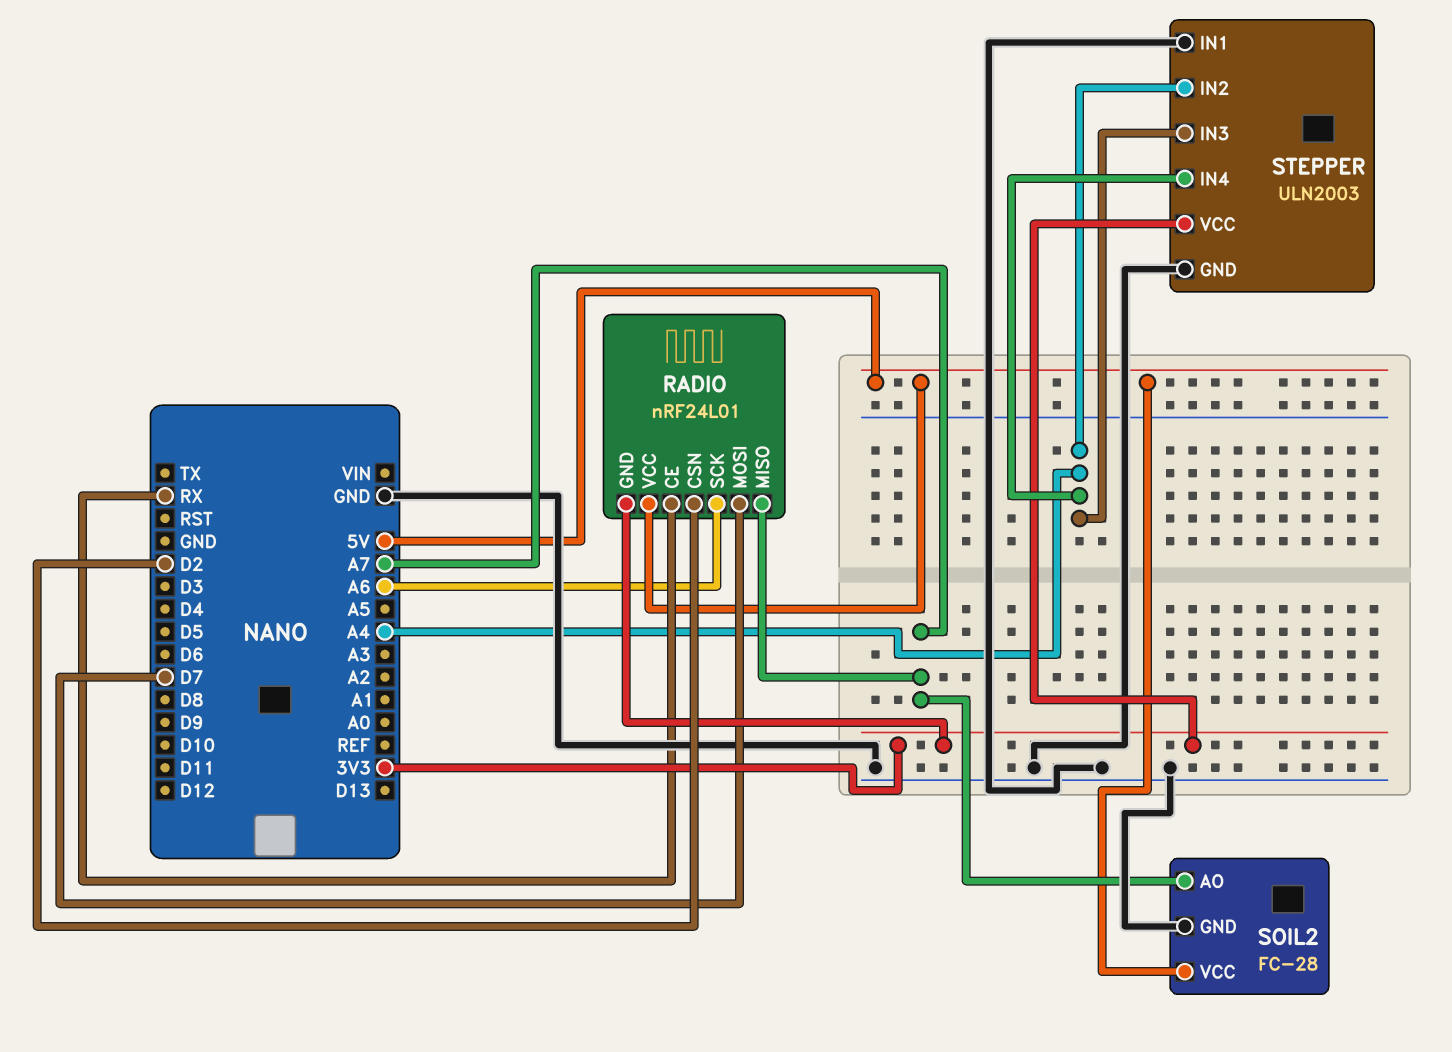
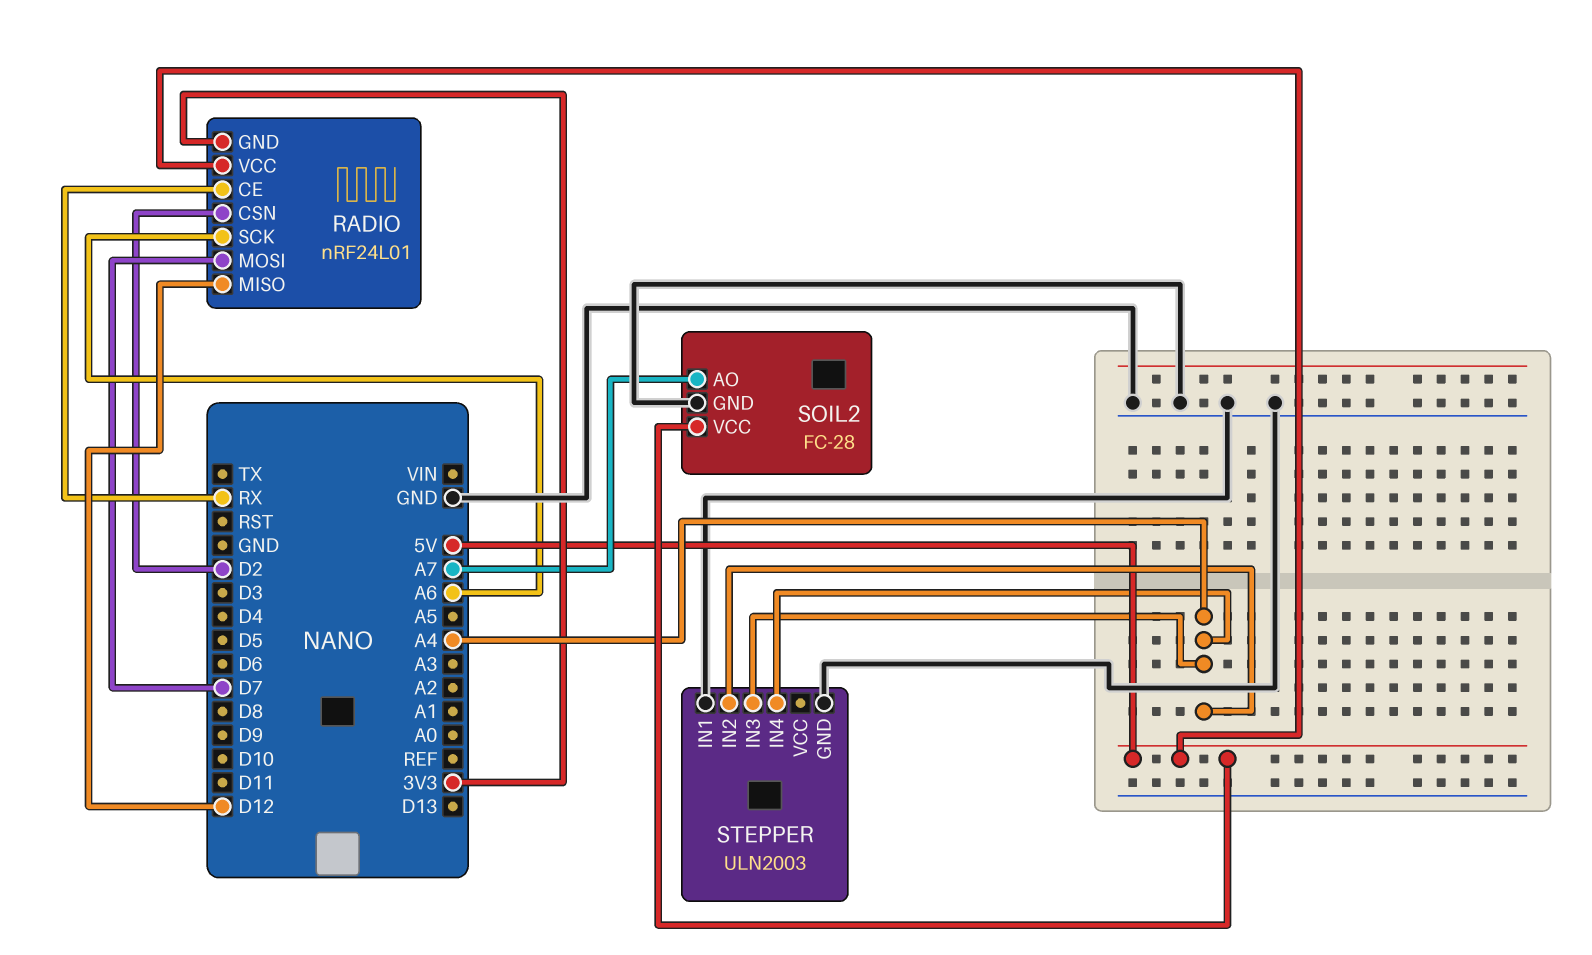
RADIO pin MISO: A7 -> D12
STEPPER pin VCC: 3V3 -> none

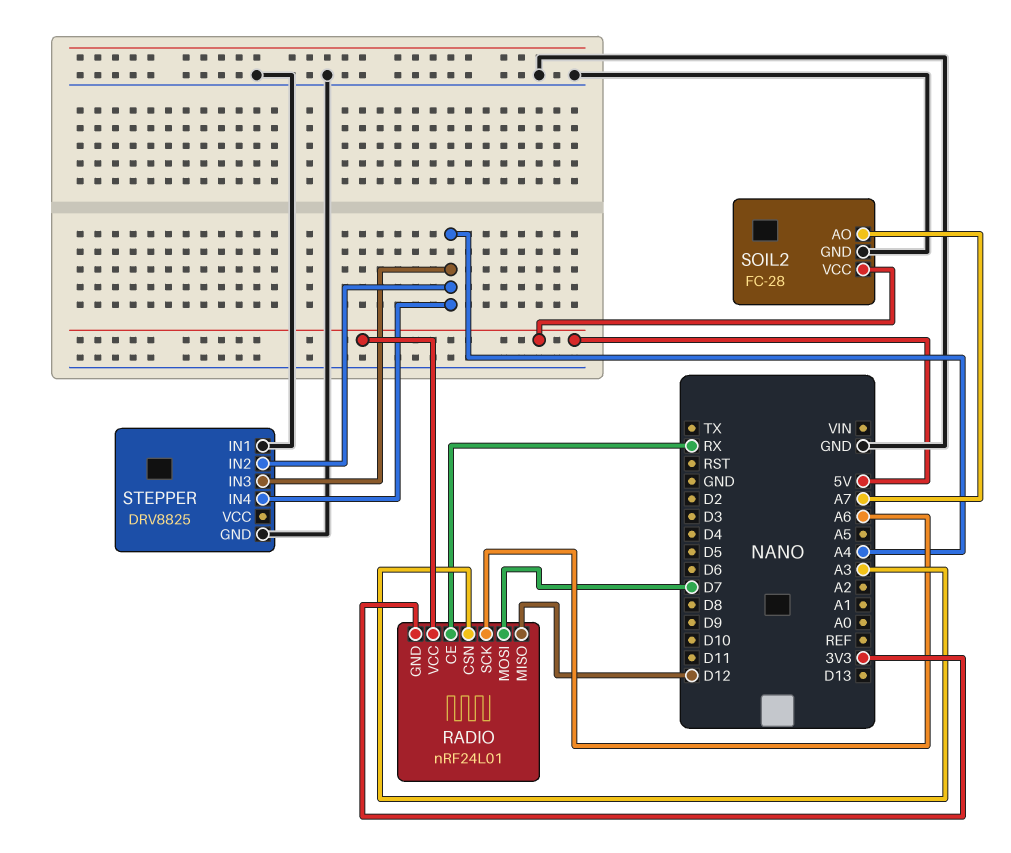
RADIO pin CSN: D2 -> A3
STEPPER: ULN2003 -> DRV8825

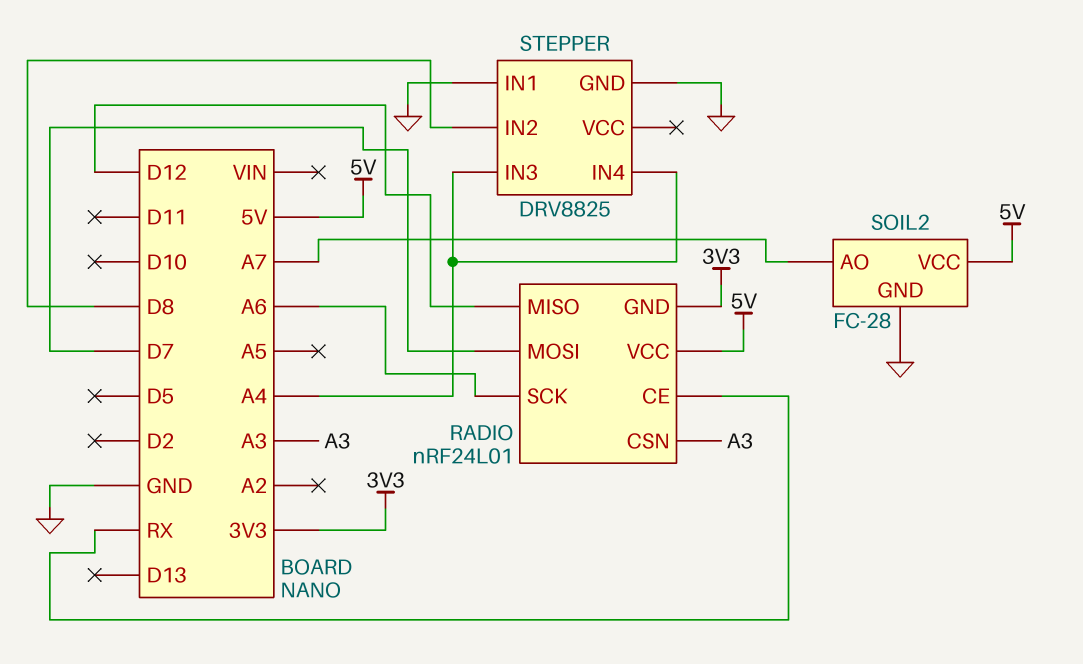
STEPPER pin IN2: A4 -> D8

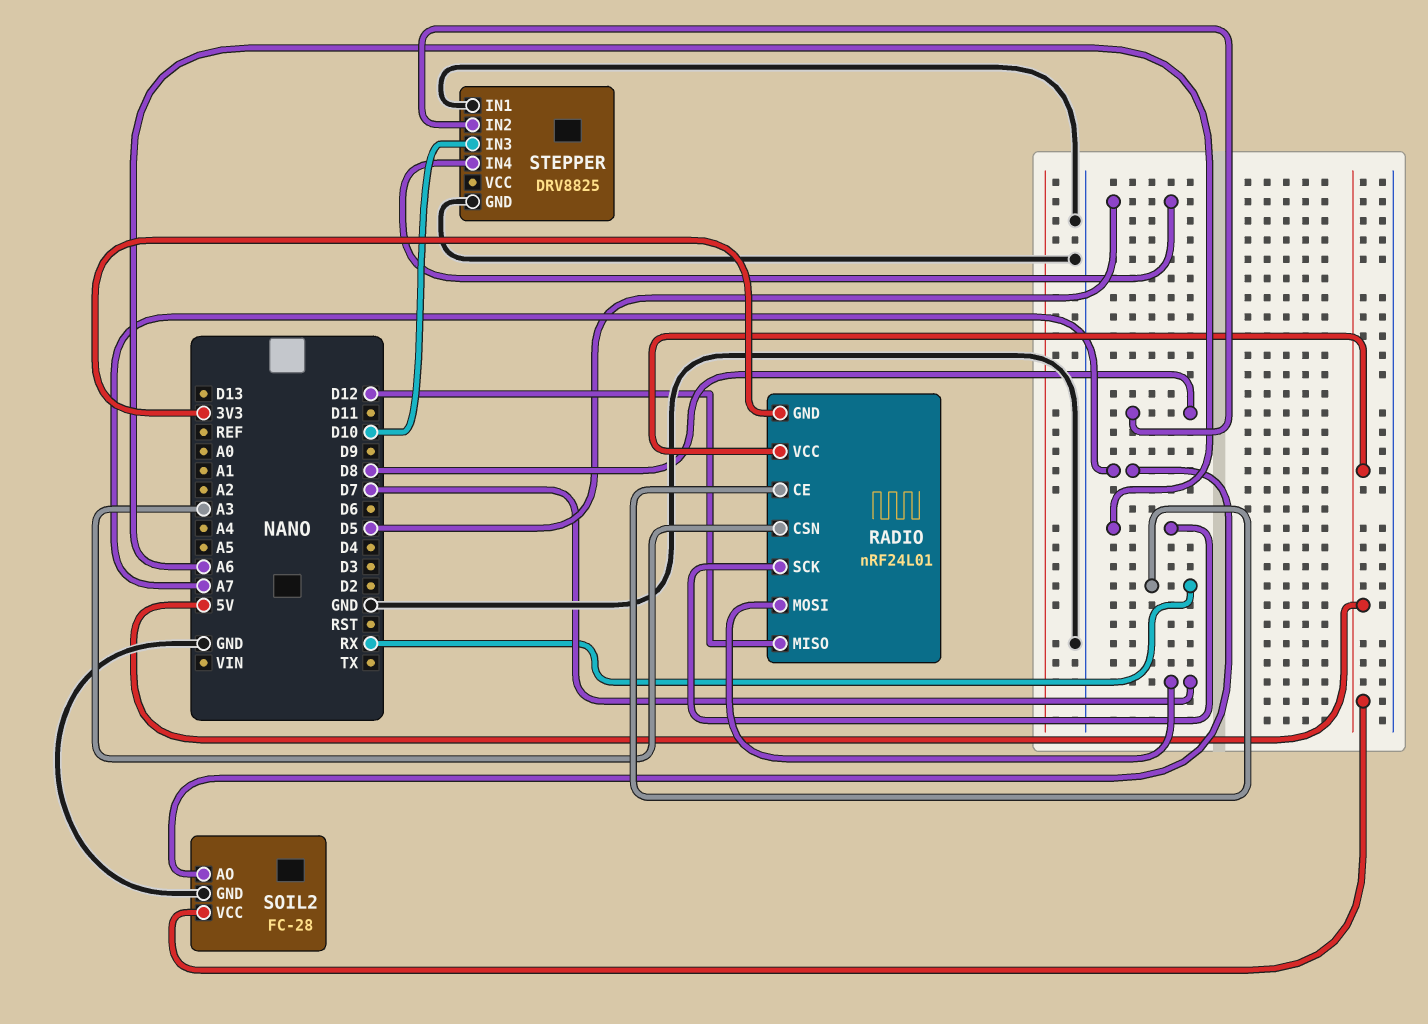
STEPPER pin IN3: A4 -> D10
STEPPER pin IN4: A4 -> D5

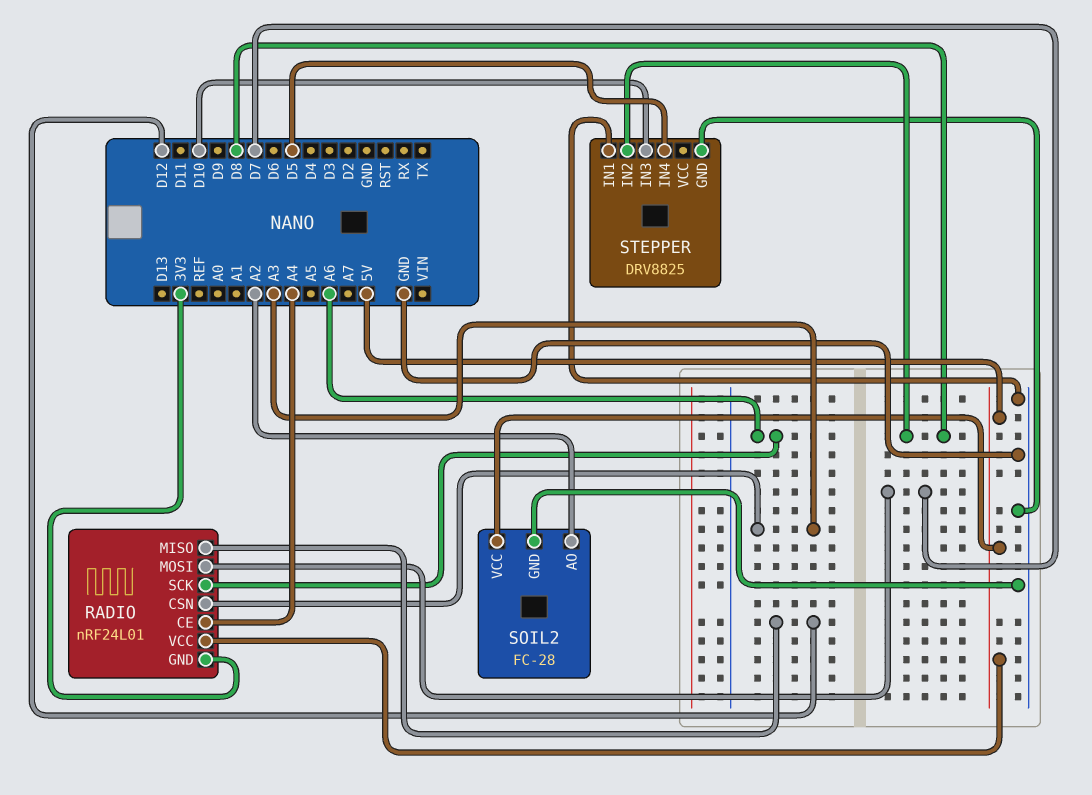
RADIO pin CE: RX -> A4
SOIL2 pin AO: A7 -> A2

